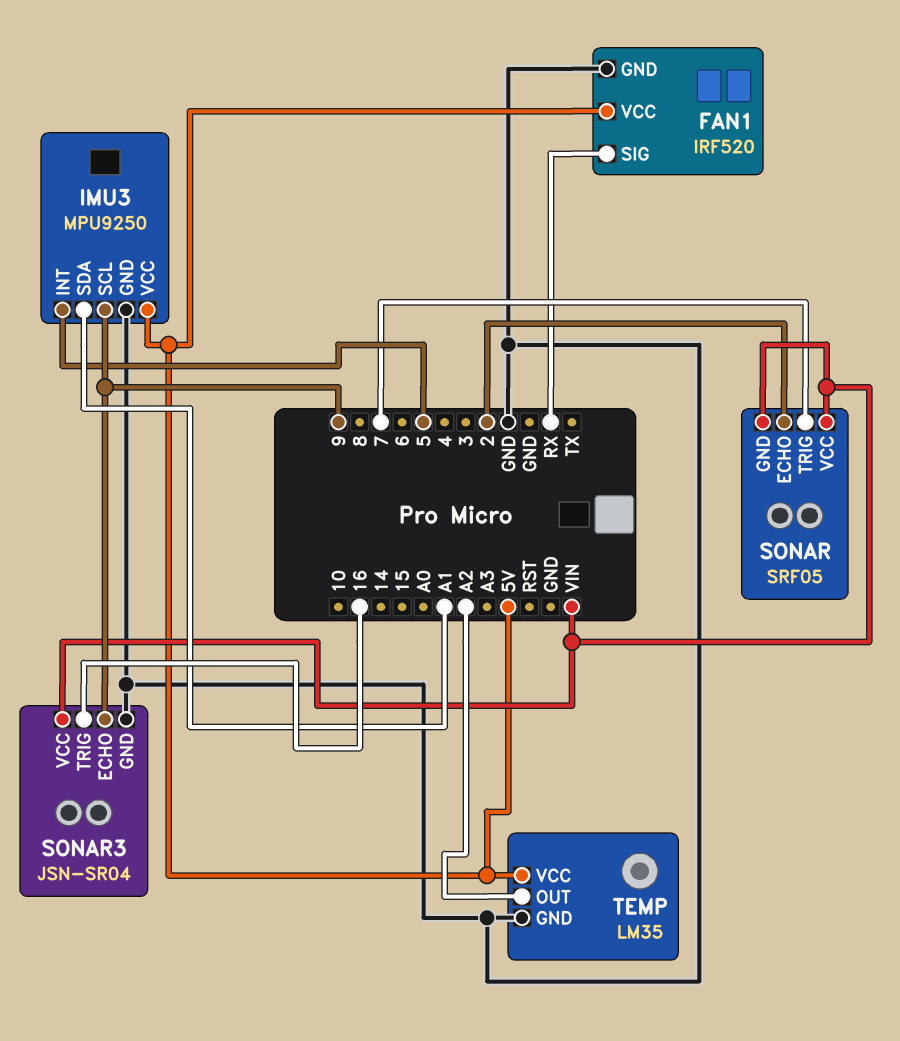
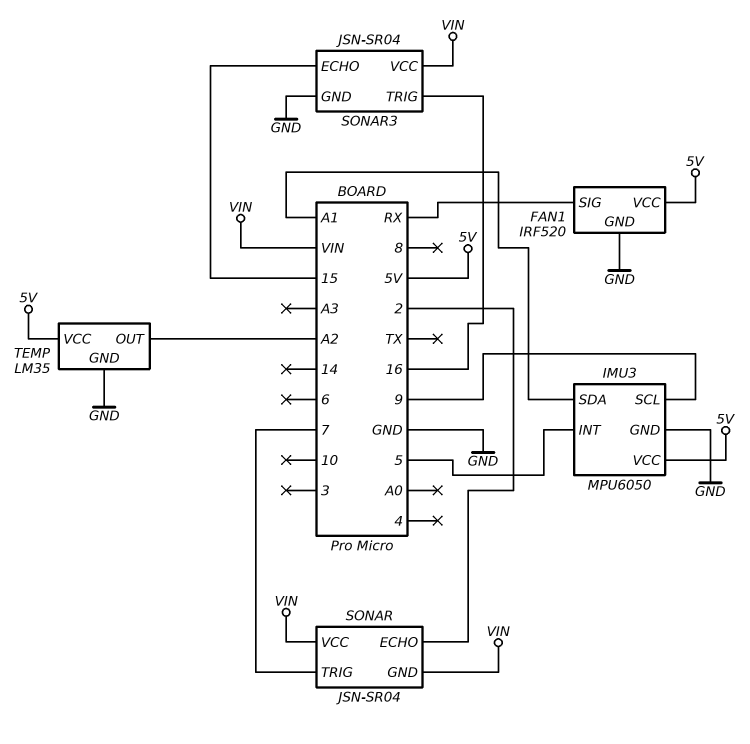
IMU3: MPU9250 -> MPU6050
SONAR: SRF05 -> JSN-SR04
SONAR3 pin ECHO: 9 -> 15

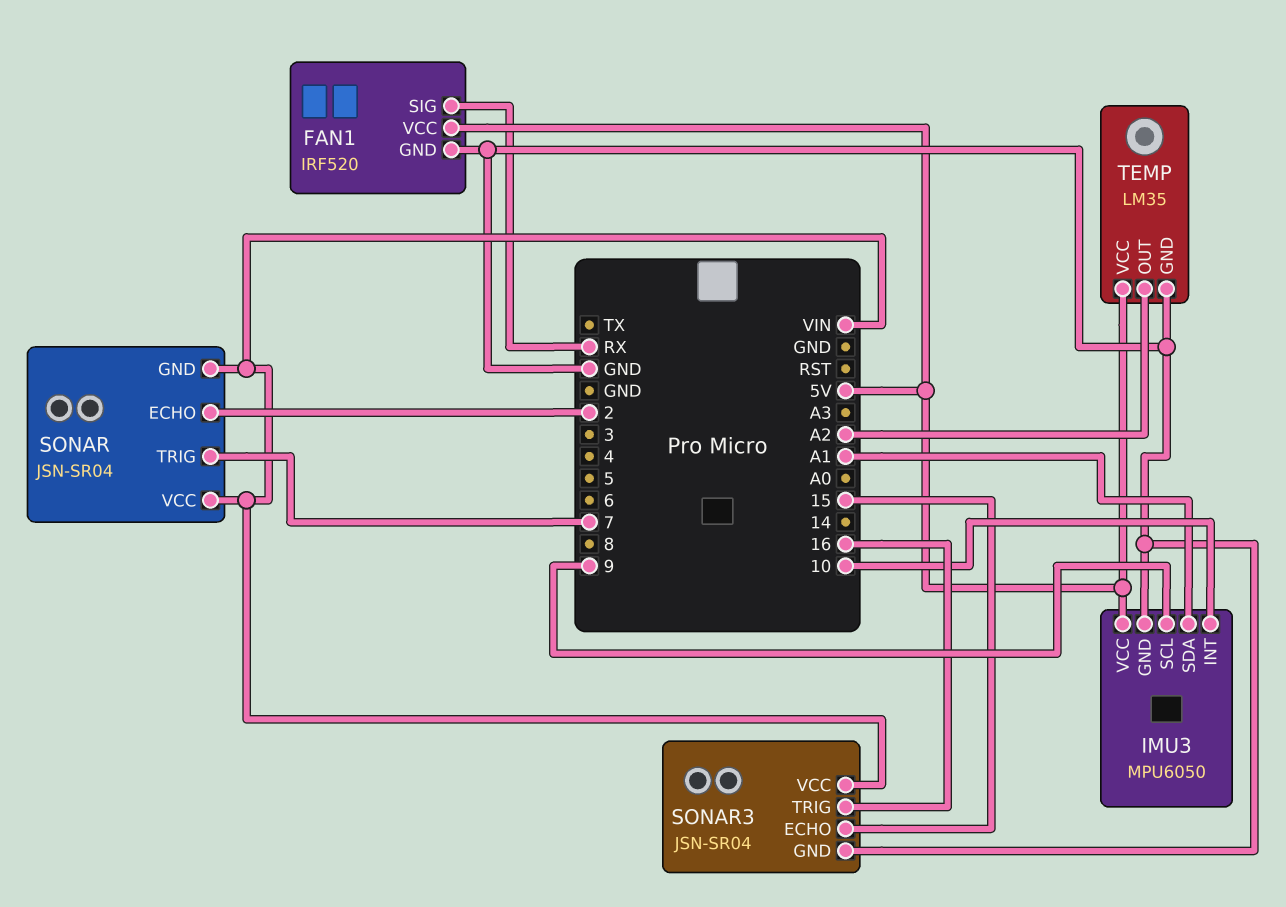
IMU3 pin INT: 5 -> 10

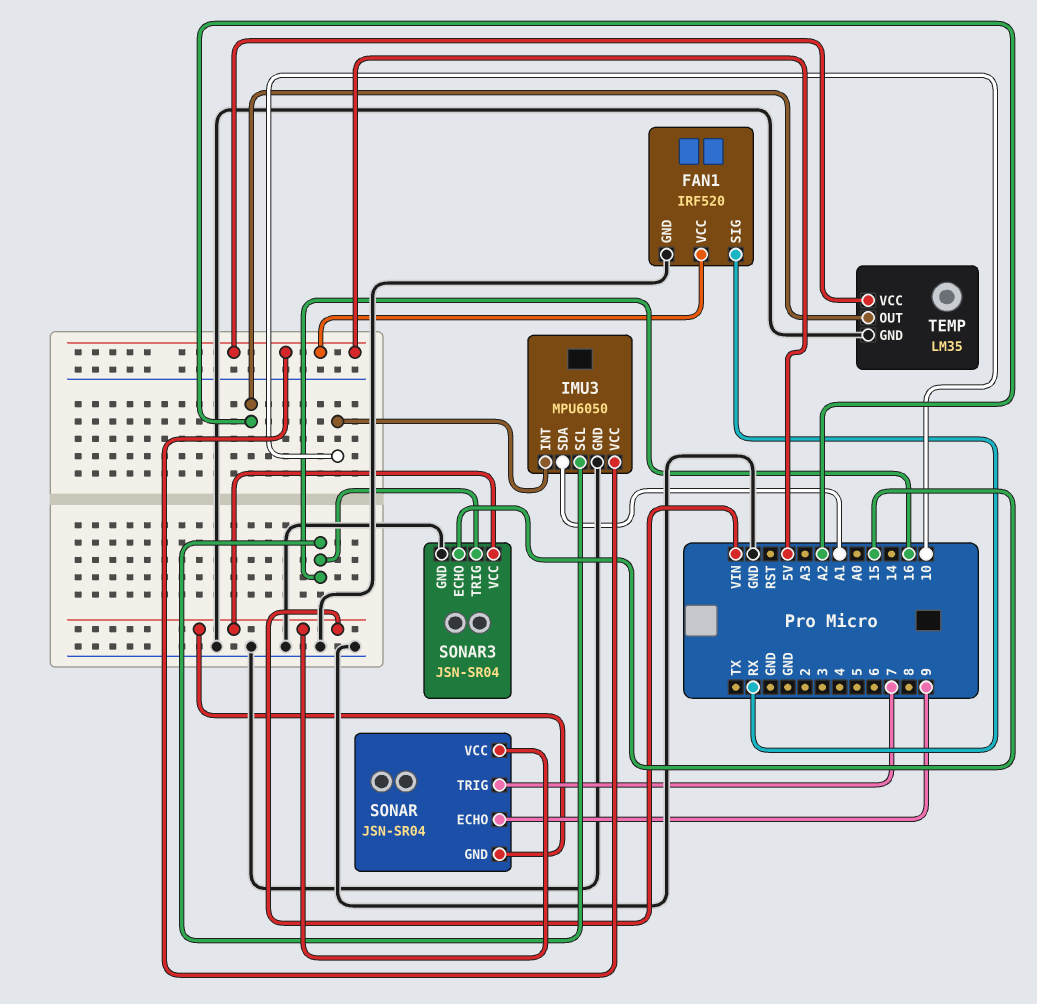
IMU3 pin SCL: 9 -> 16
SONAR pin ECHO: 2 -> 9

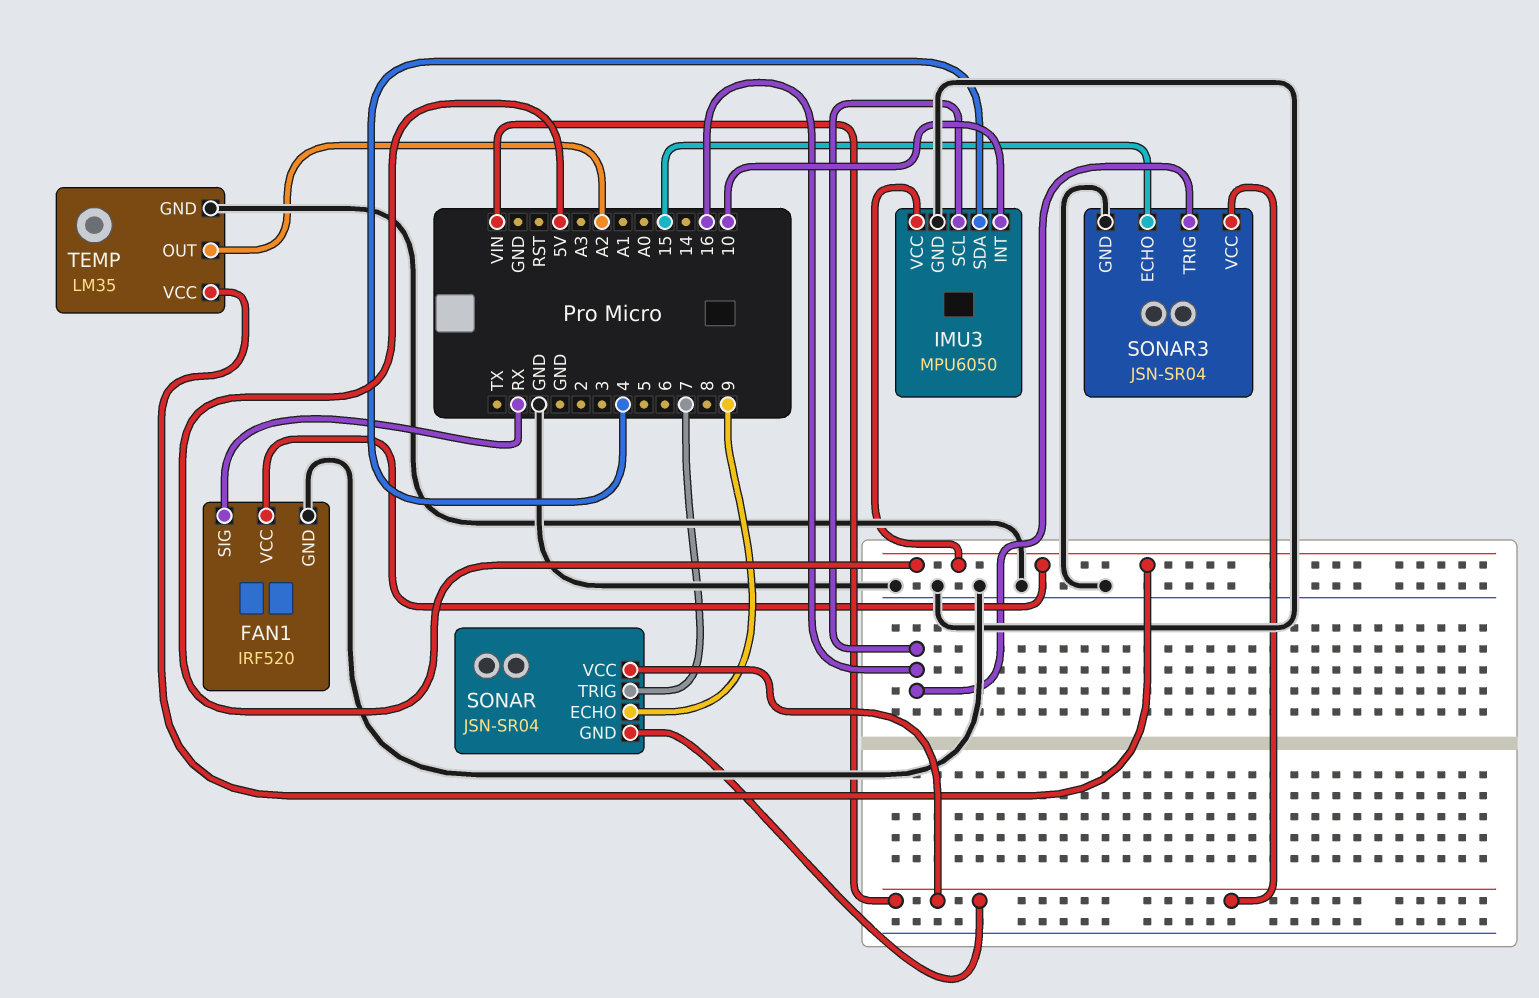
IMU3 pin SDA: A1 -> 4

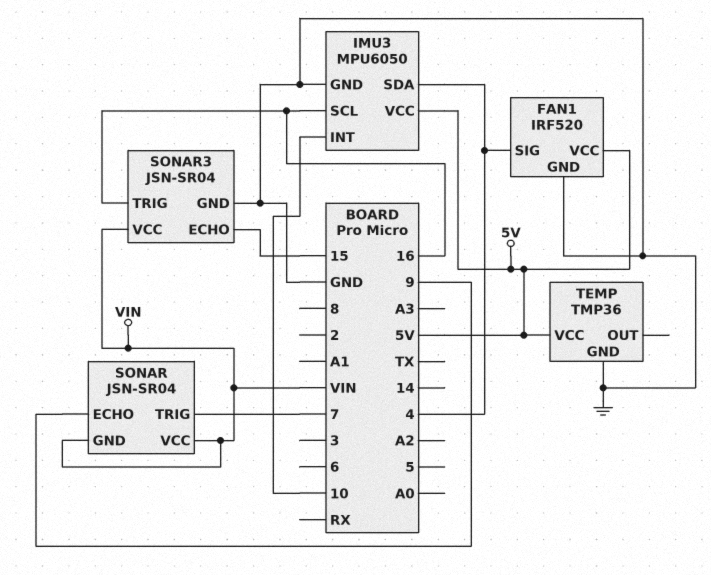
FAN1 pin SIG: RX -> 4
TEMP: LM35 -> TMP36
TEMP pin OUT: A2 -> none

